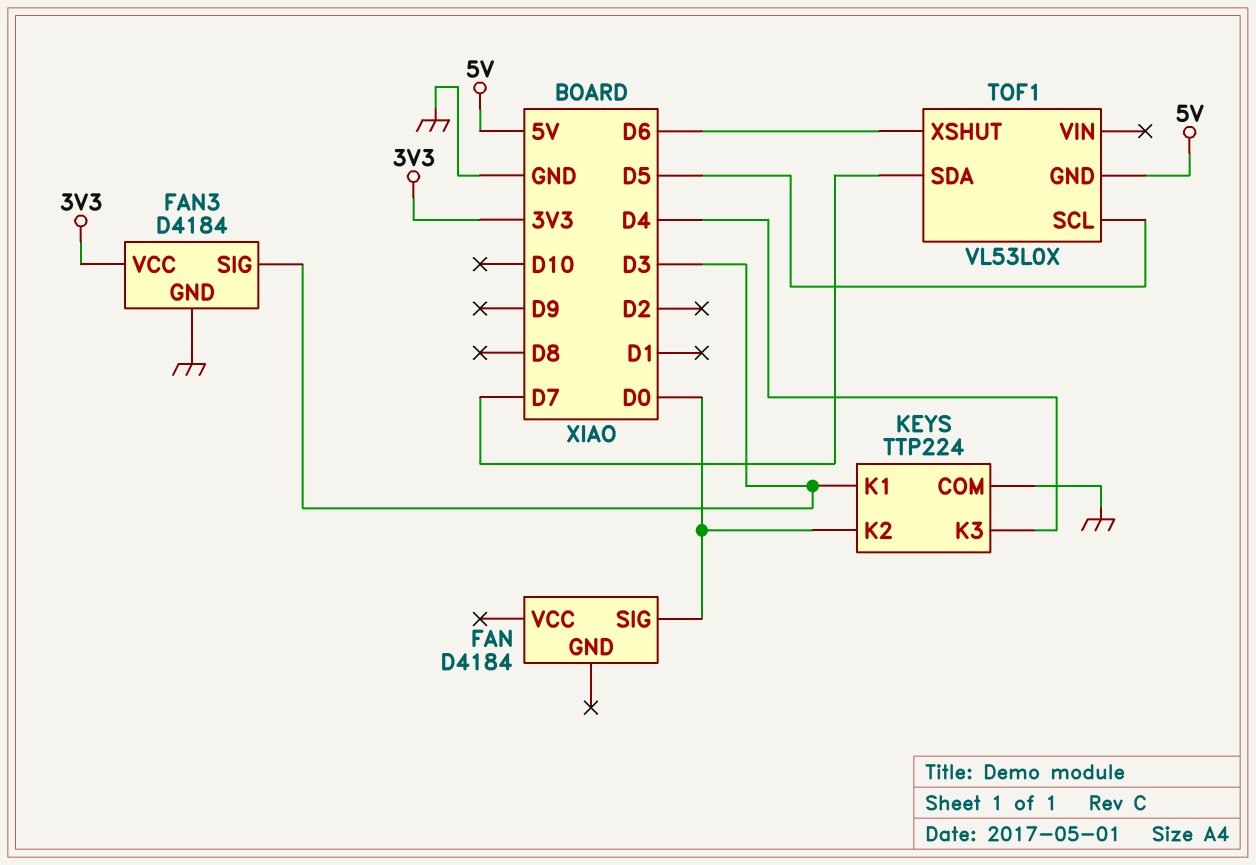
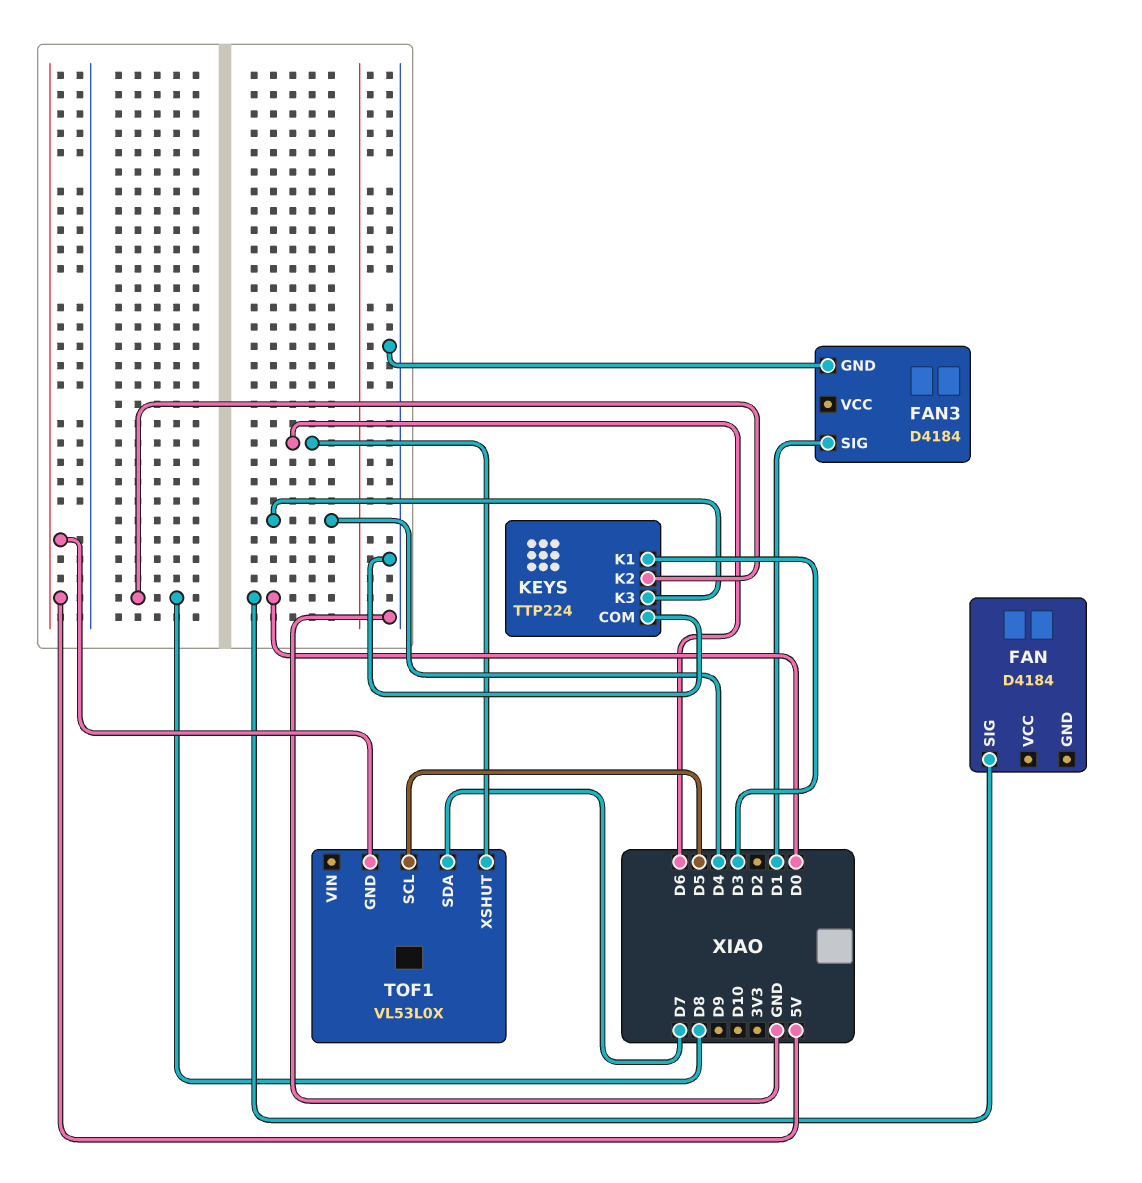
FAN3 pin SIG: D3 -> D1
FAN3 pin VCC: 3V3 -> none
KEYS pin K2: D0 -> D8

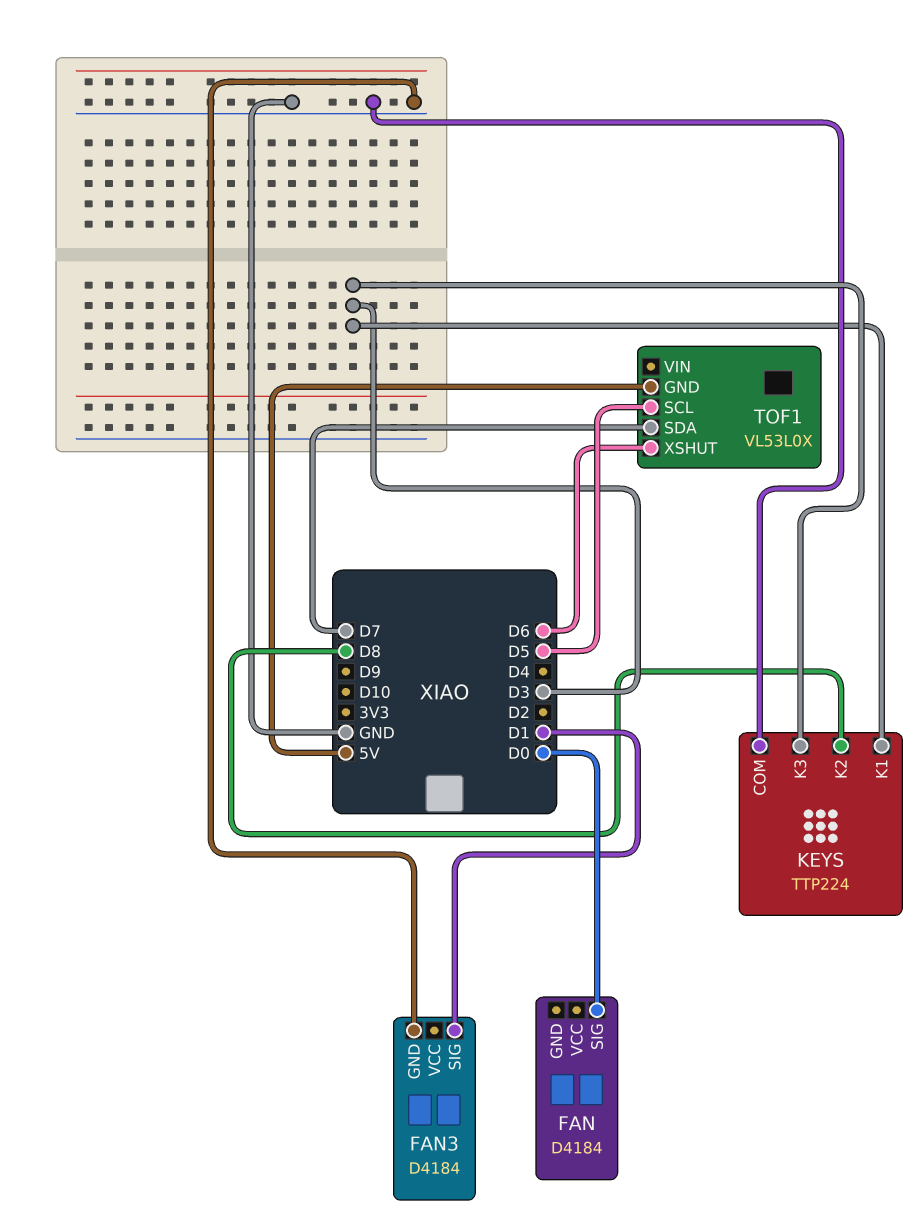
KEYS pin K3: D4 -> D3

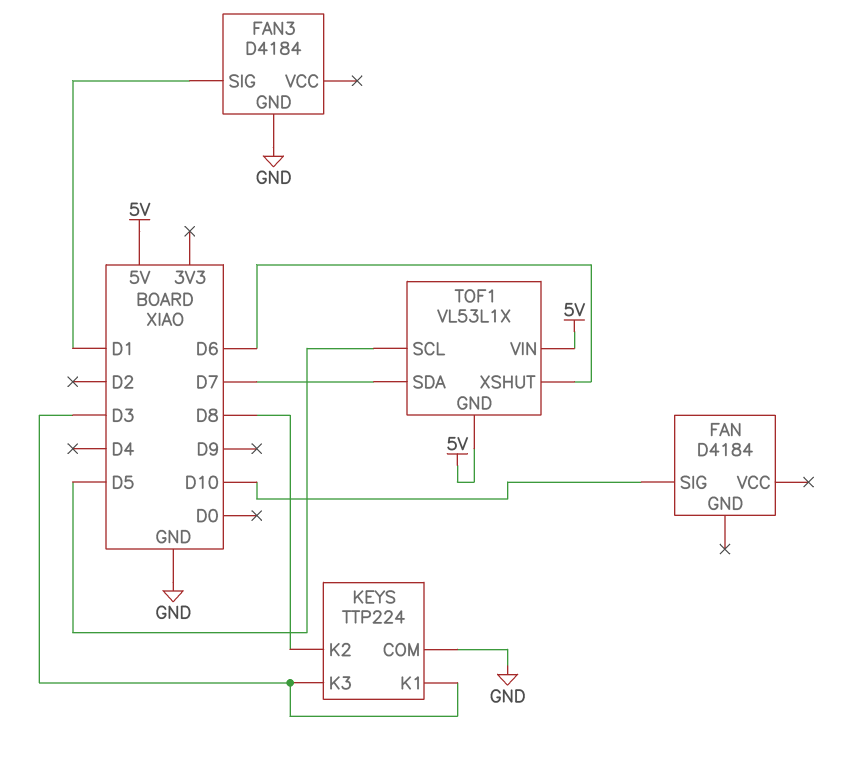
FAN pin SIG: D0 -> D10
TOF1: VL53L0X -> VL53L1X
TOF1 pin VIN: none -> 5V

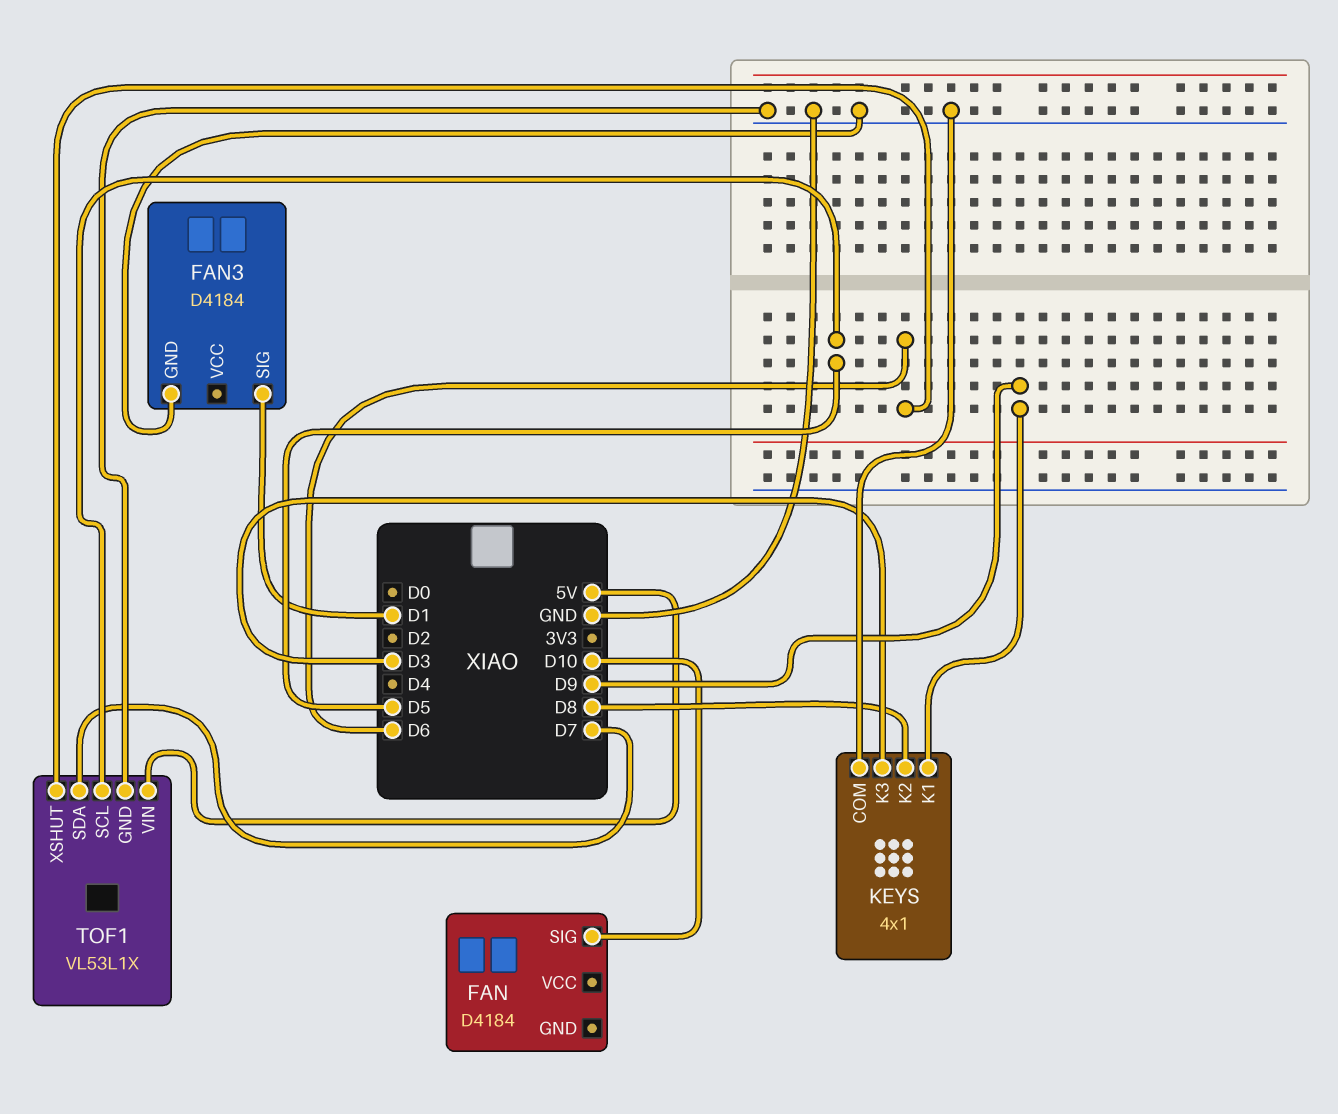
KEYS: TTP224 -> 4x1
KEYS pin K1: D3 -> D9
TOF1 pin GND: 5V -> GND

